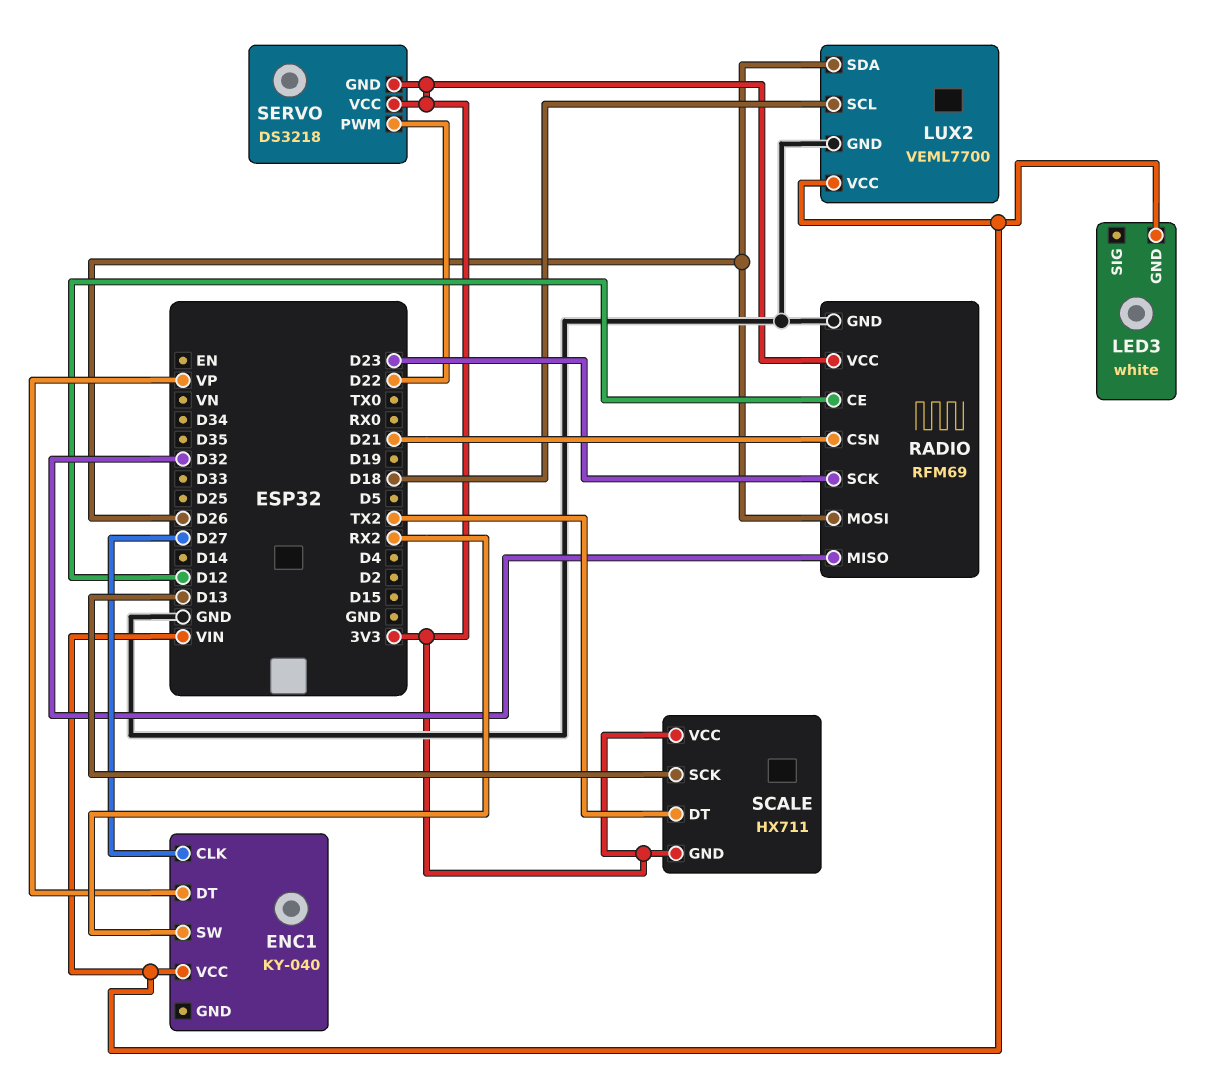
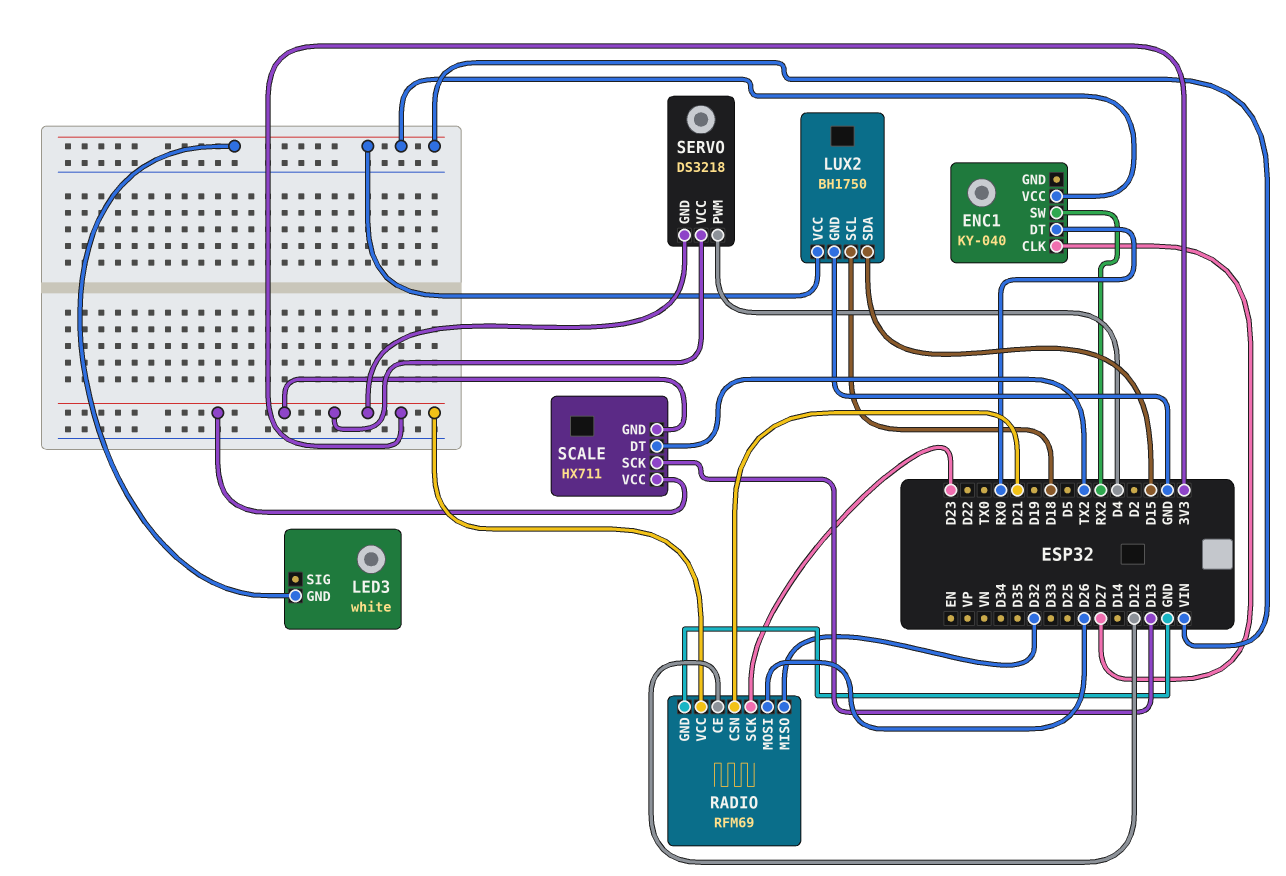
ENC1 pin DT: VP -> RX0
LUX2: VEML7700 -> BH1750
LUX2 pin SDA: D26 -> D15
SERVO pin PWM: D22 -> D4

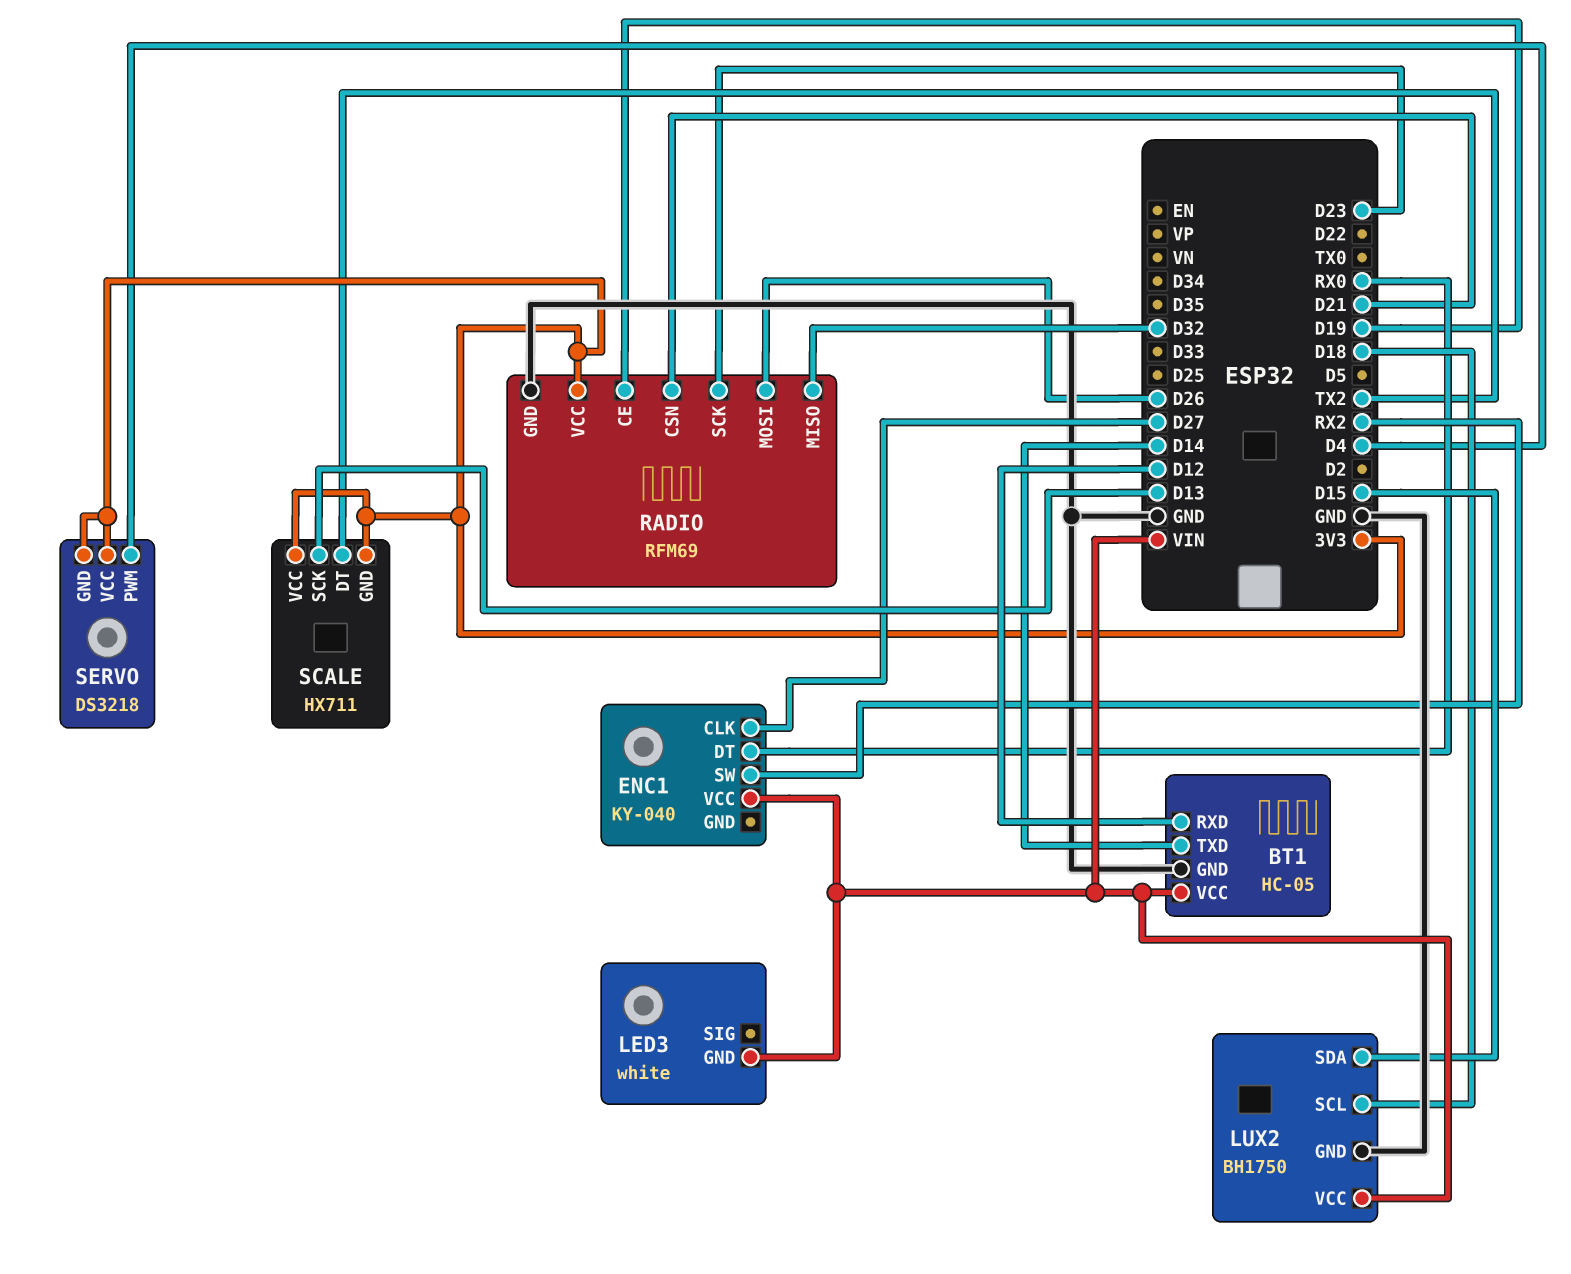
BT1: none -> HC-05
BT1 pin GND: none -> GND
BT1 pin RXD: none -> D12
BT1 pin TXD: none -> D14
BT1 pin VCC: none -> VIN
RADIO pin CE: D12 -> D19

